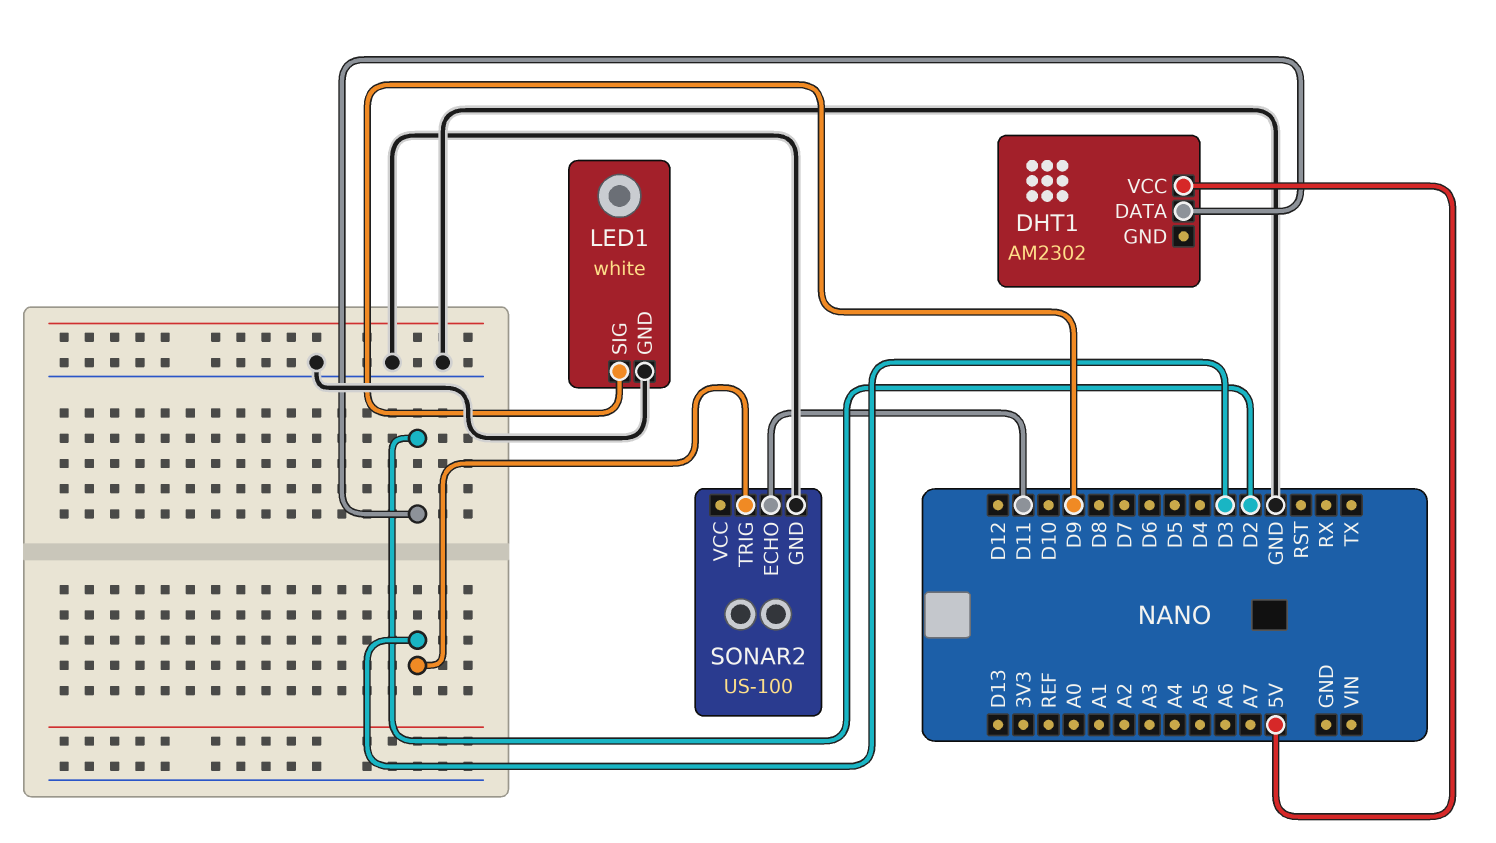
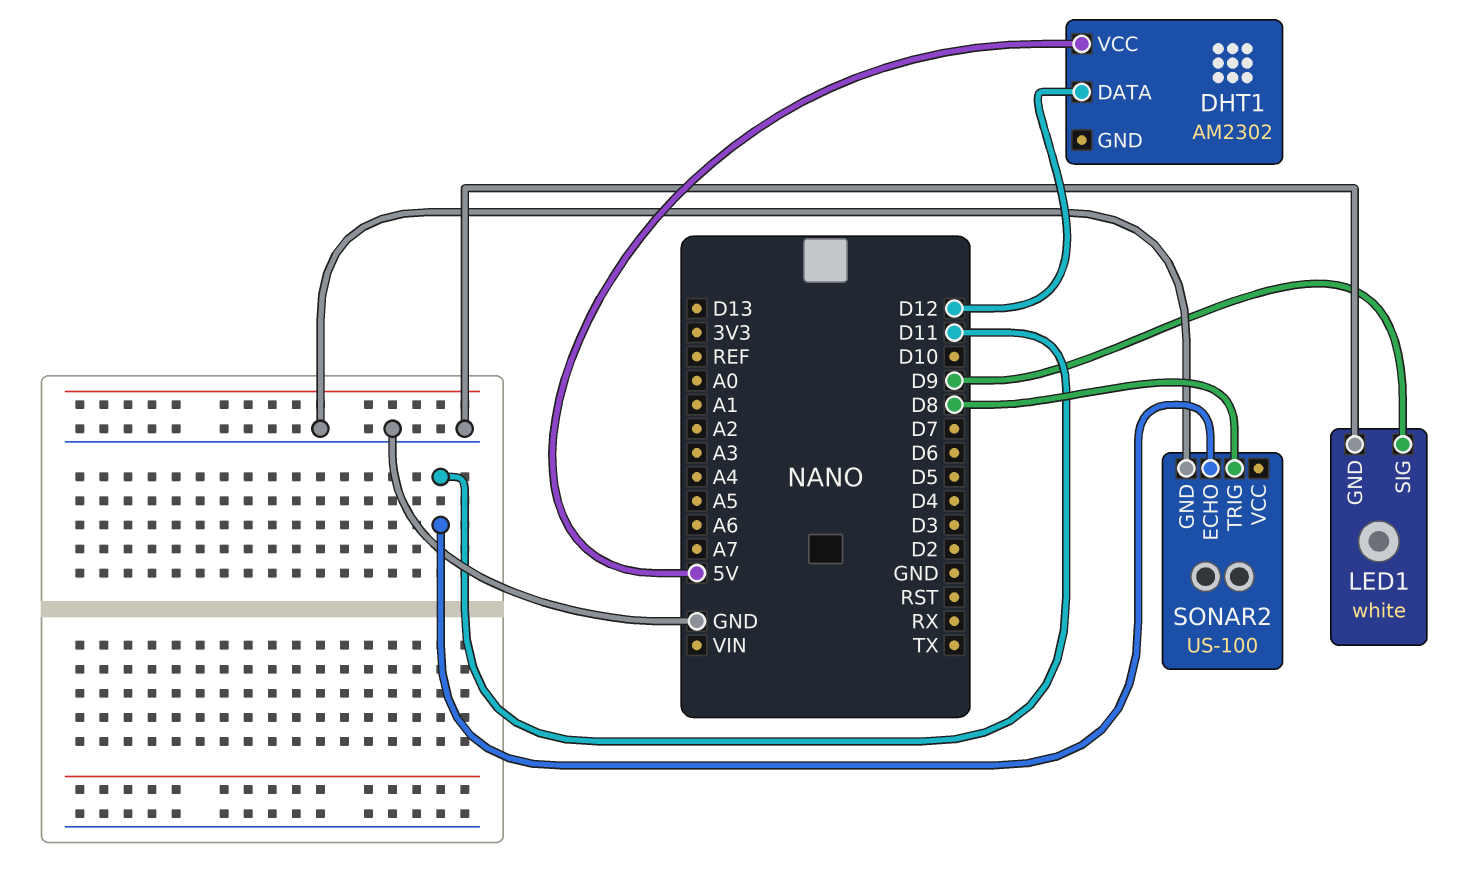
DHT1 pin DATA: D2 -> D12
SONAR2 pin TRIG: D3 -> D8

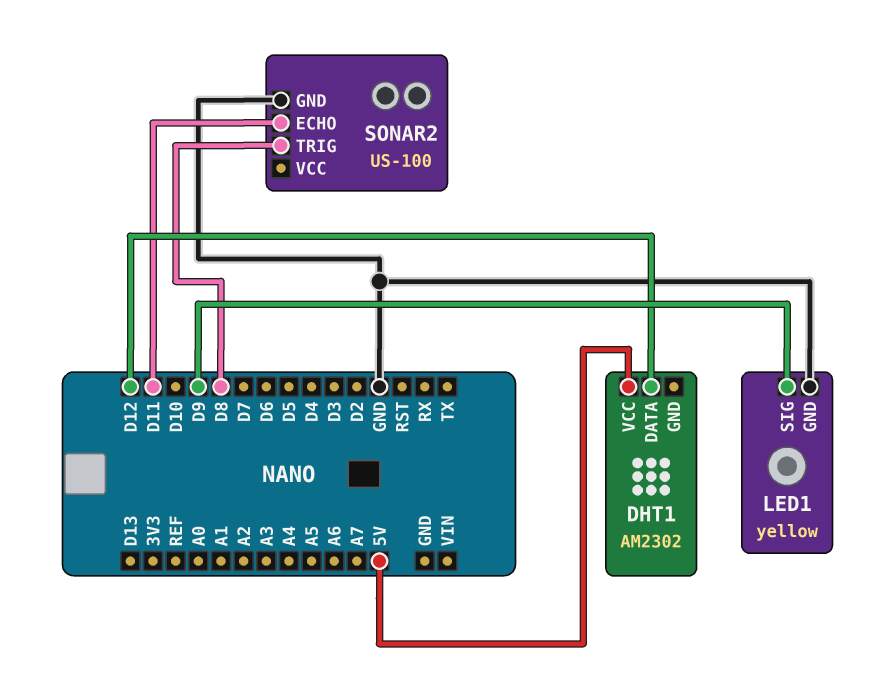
LED1: white -> yellow

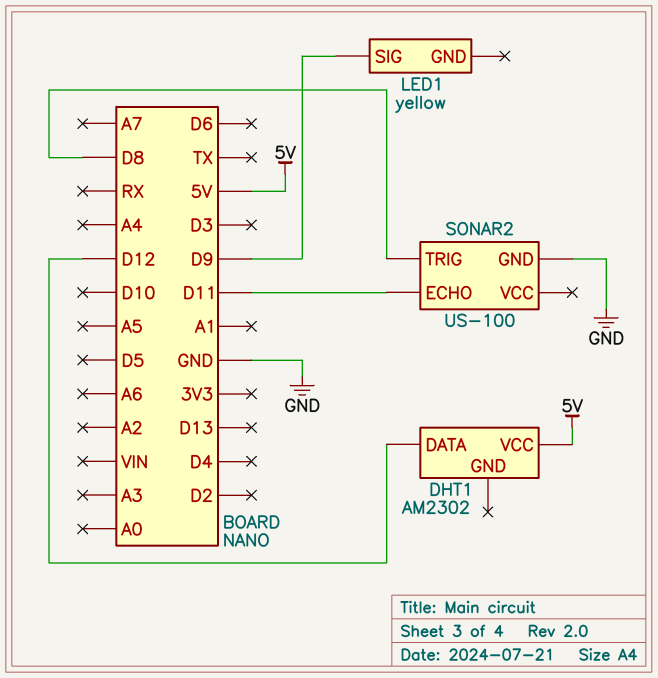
LED1 pin GND: GND -> none

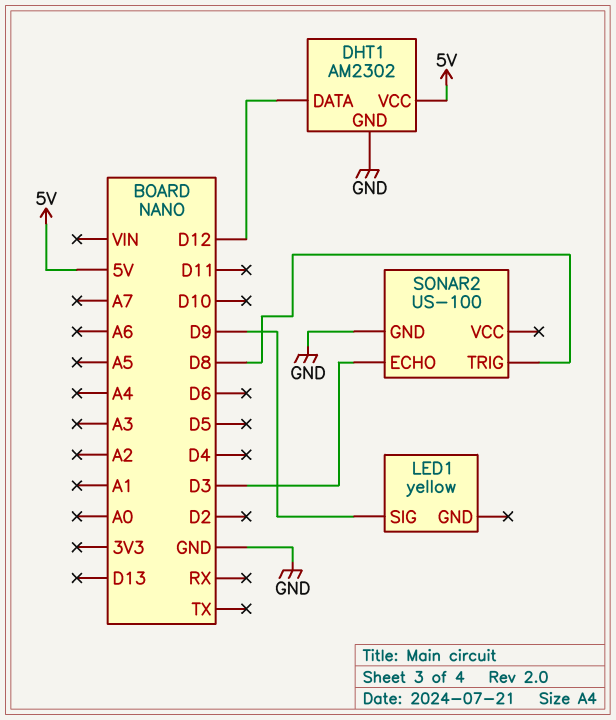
DHT1 pin GND: none -> GND
SONAR2 pin ECHO: D11 -> D3

